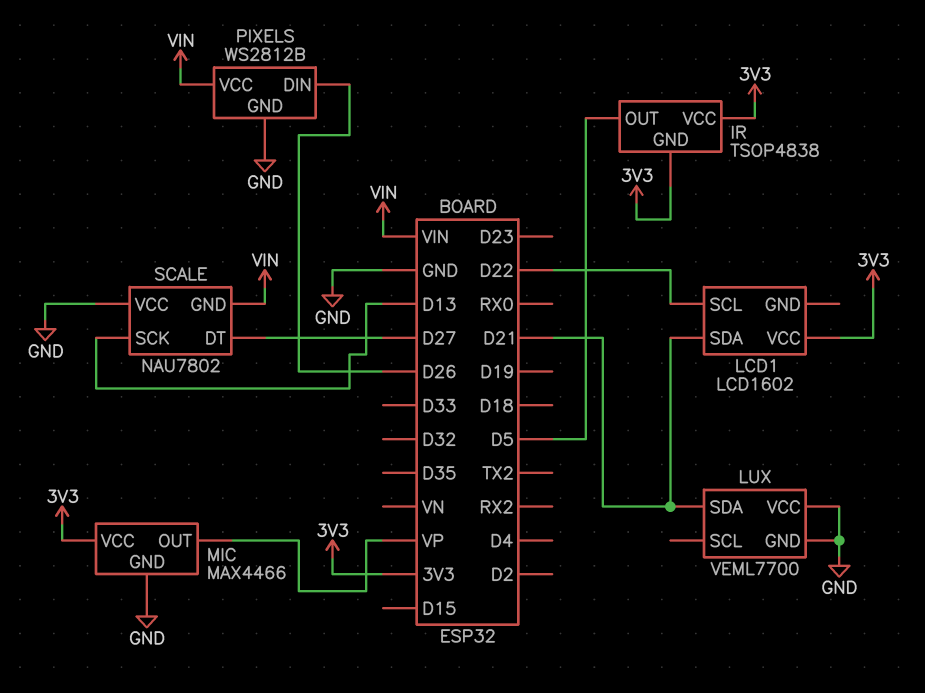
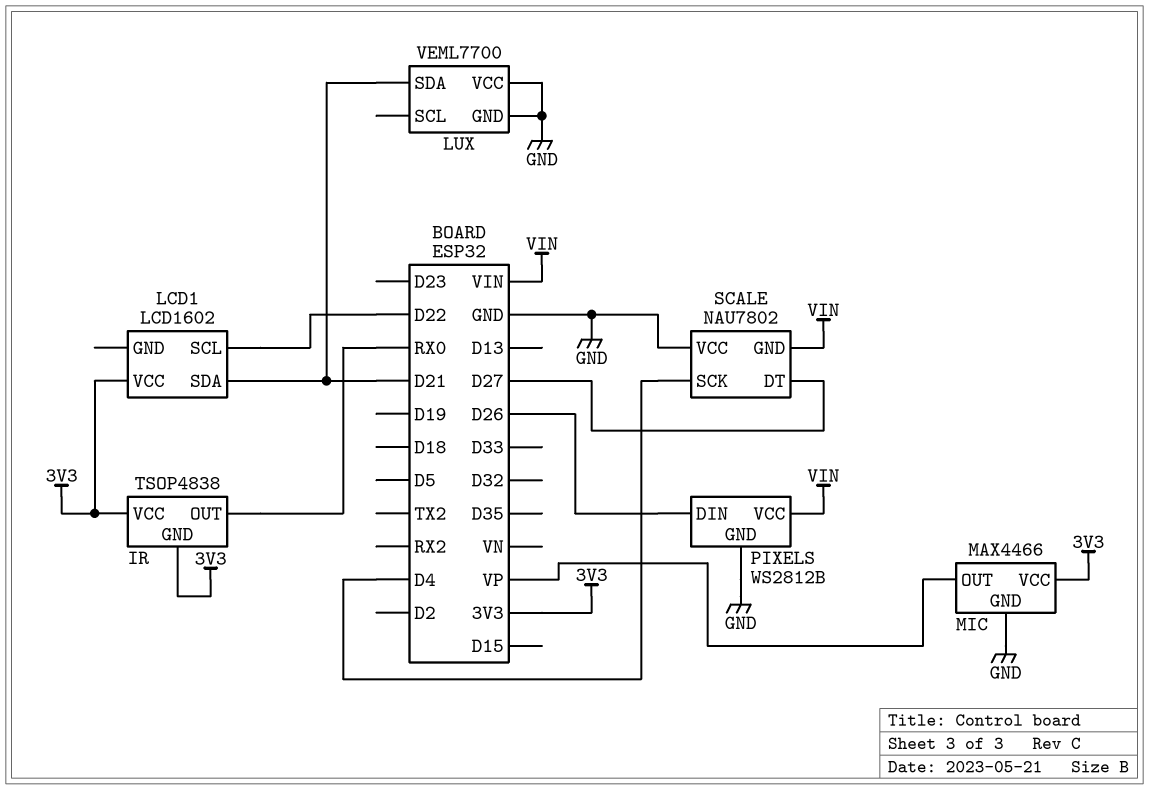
IR pin OUT: D5 -> RX0
SCALE pin SCK: D13 -> D4

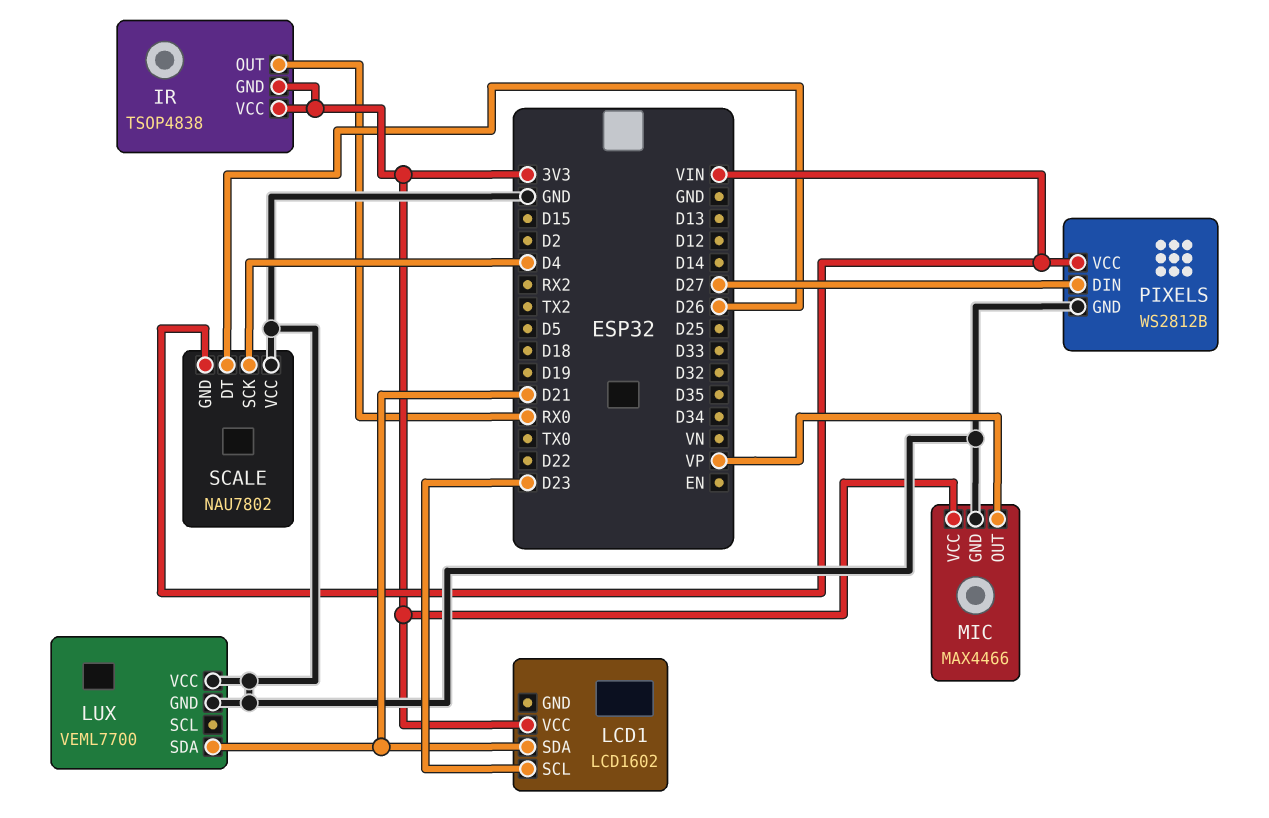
LCD1 pin SCL: D22 -> D23
PIXELS pin DIN: D26 -> D27
SCALE pin DT: D27 -> D26

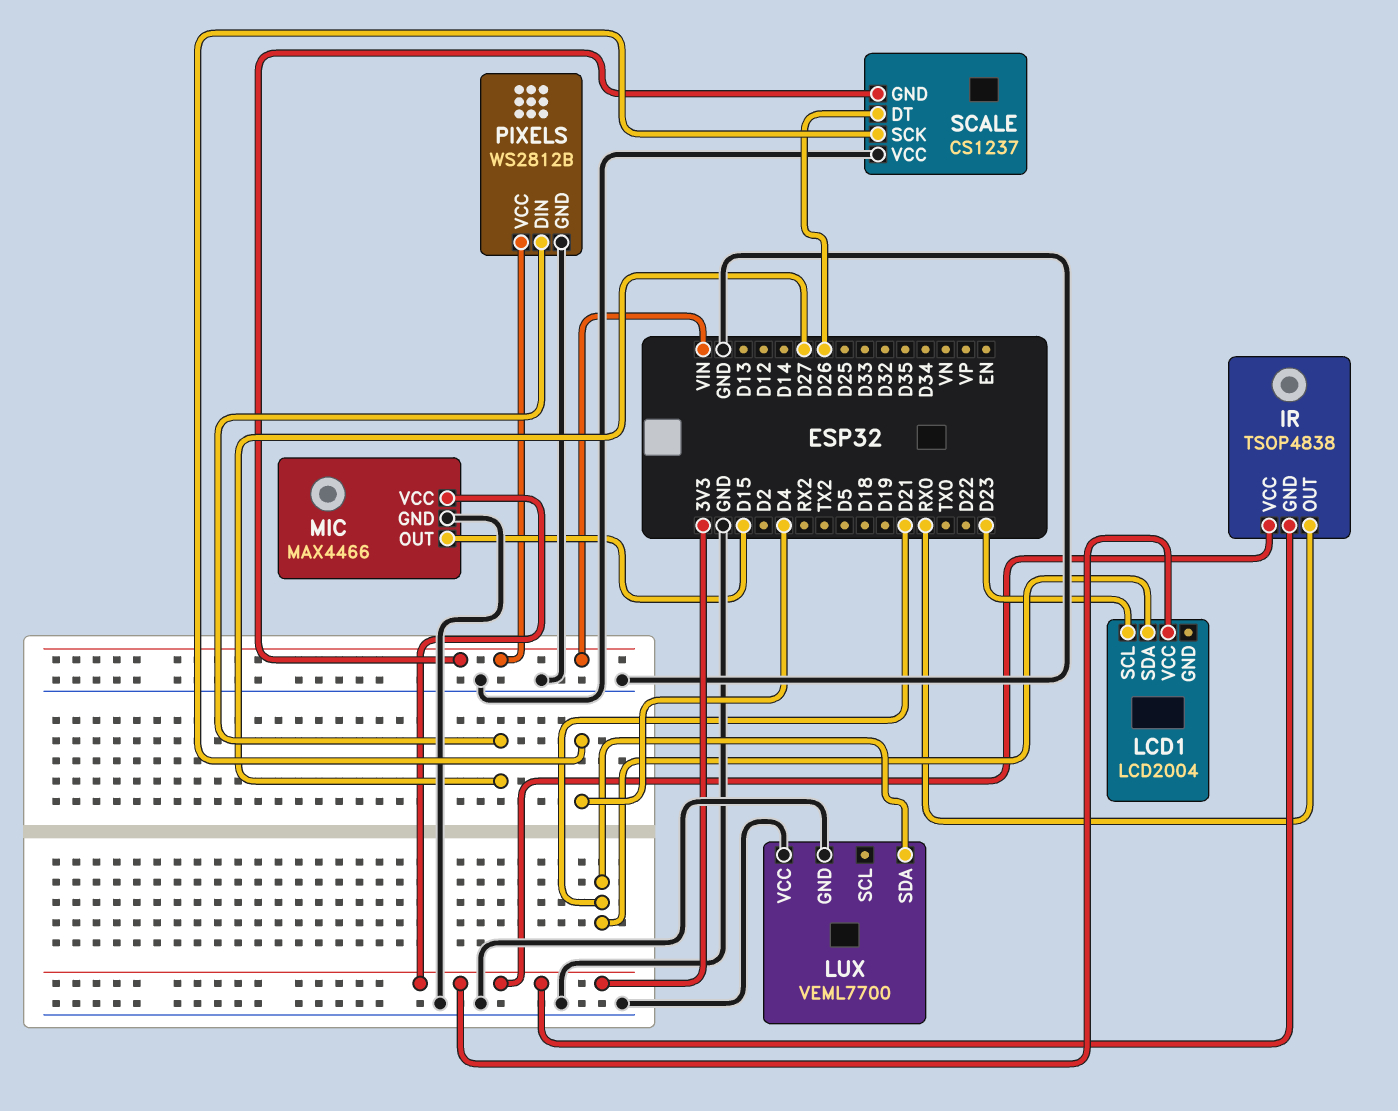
LCD1: LCD1602 -> LCD2004
MIC pin OUT: VP -> D15
SCALE: NAU7802 -> CS1237

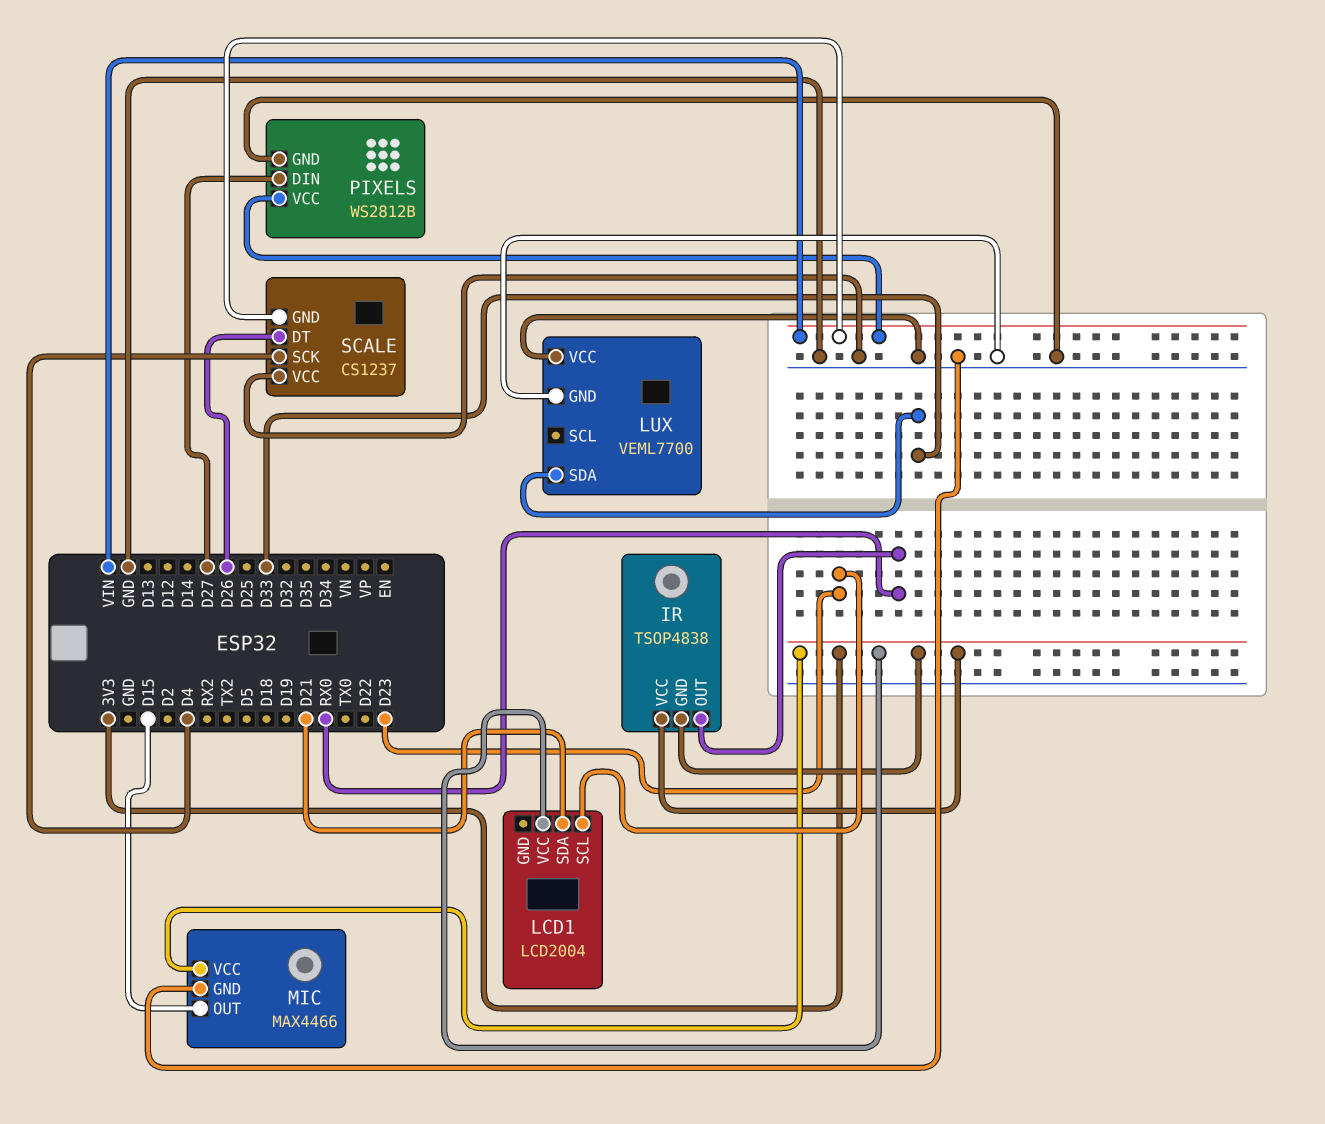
LUX pin SDA: D21 -> D33

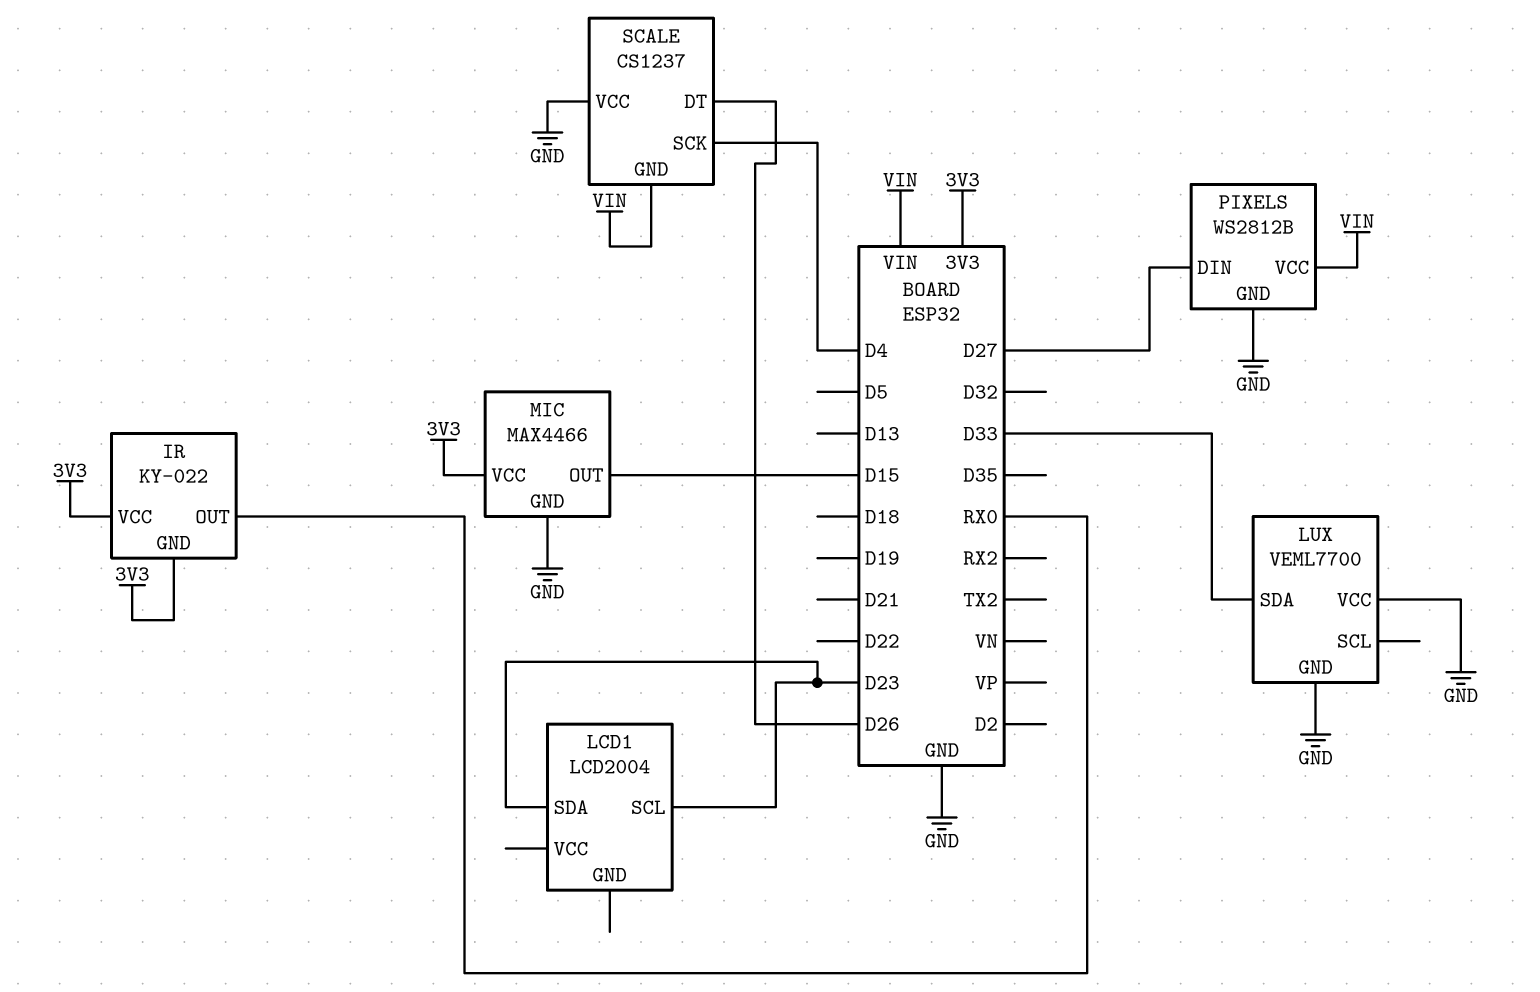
IR: TSOP4838 -> KY-022
LCD1 pin SDA: D21 -> D23
LCD1 pin VCC: 3V3 -> none

